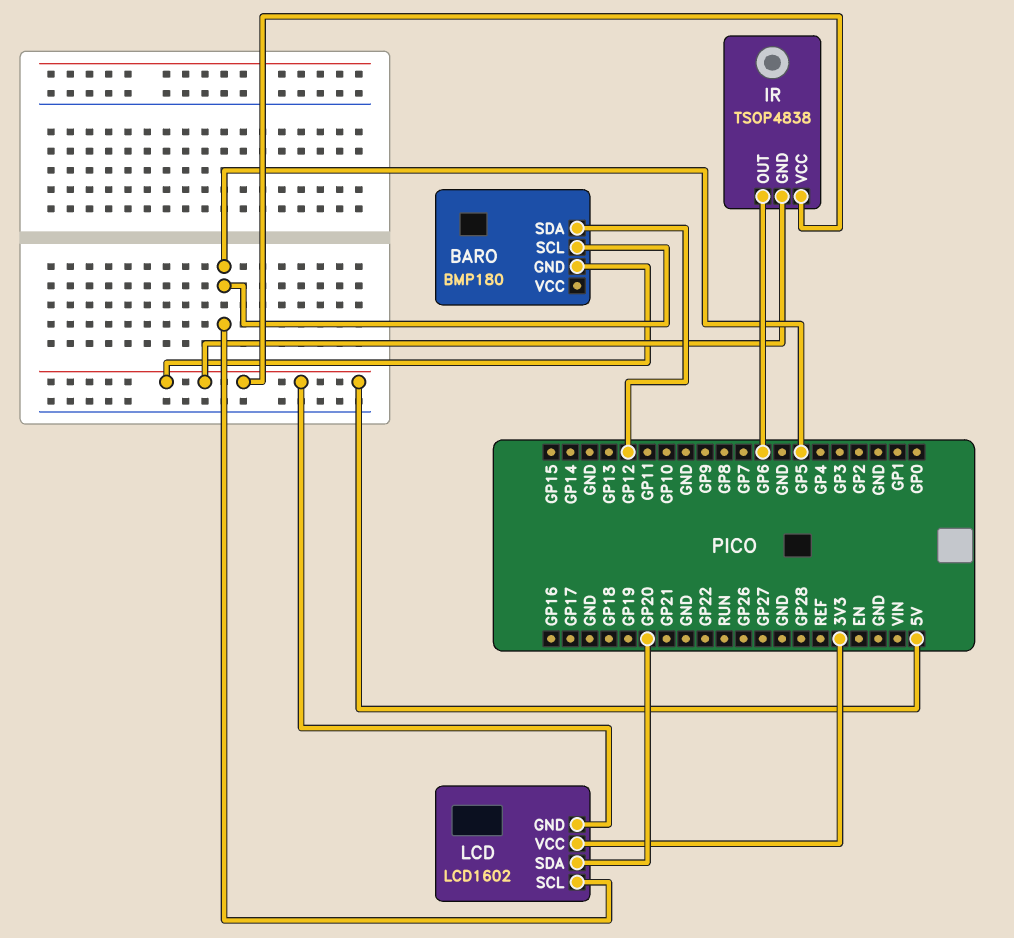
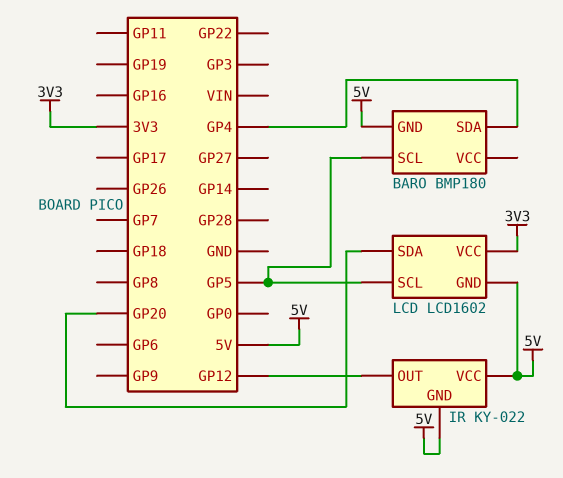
BARO pin SDA: GP12 -> GP4
IR: TSOP4838 -> KY-022
IR pin OUT: GP6 -> GP12

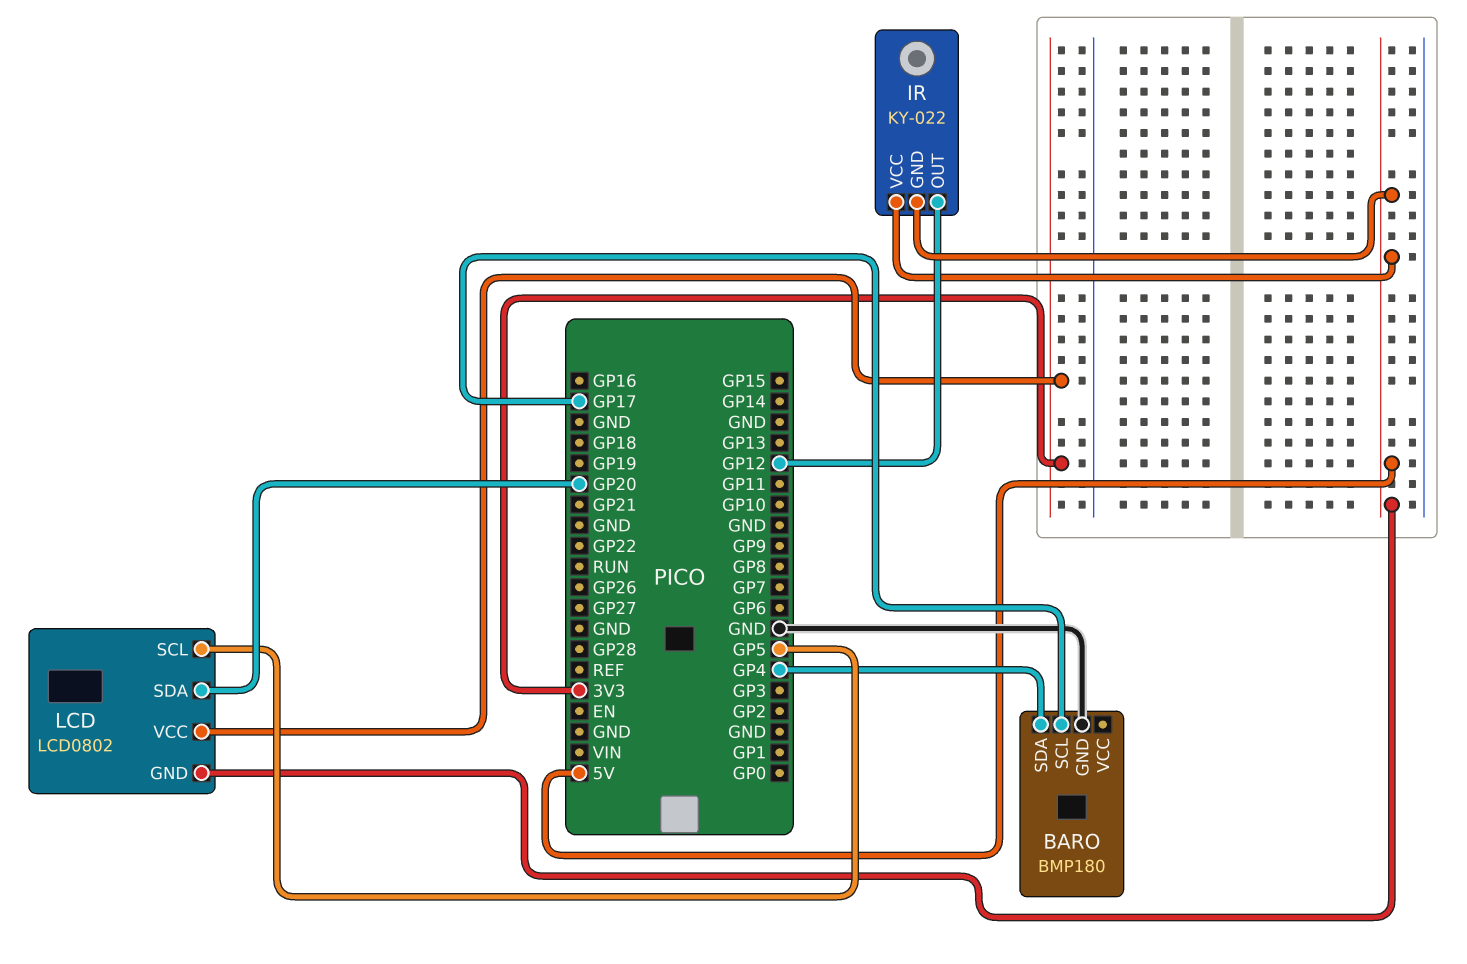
BARO pin GND: 5V -> GND
BARO pin SCL: GP5 -> GP17
LCD: LCD1602 -> LCD0802

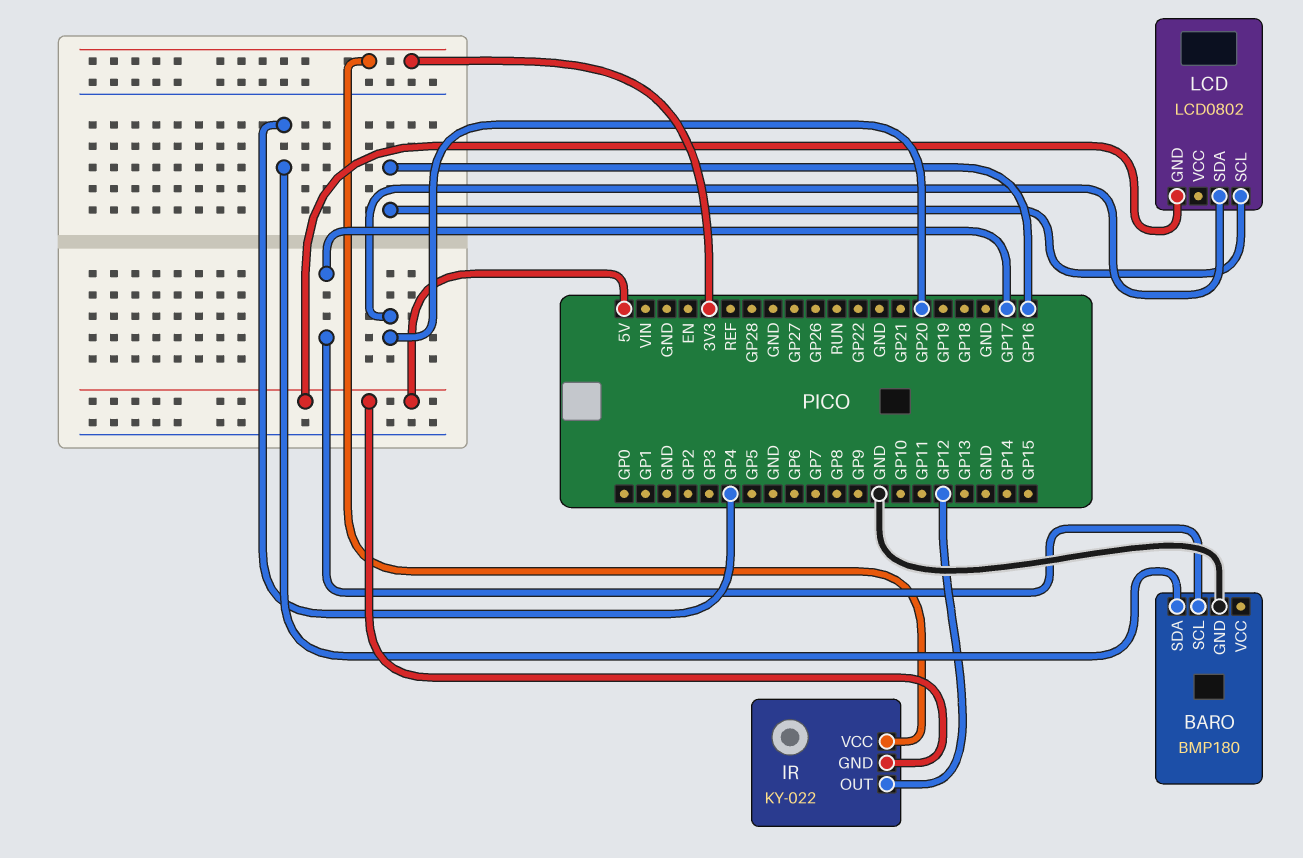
IR pin VCC: 5V -> 3V3
LCD pin SCL: GP5 -> GP16
LCD pin VCC: 3V3 -> none

